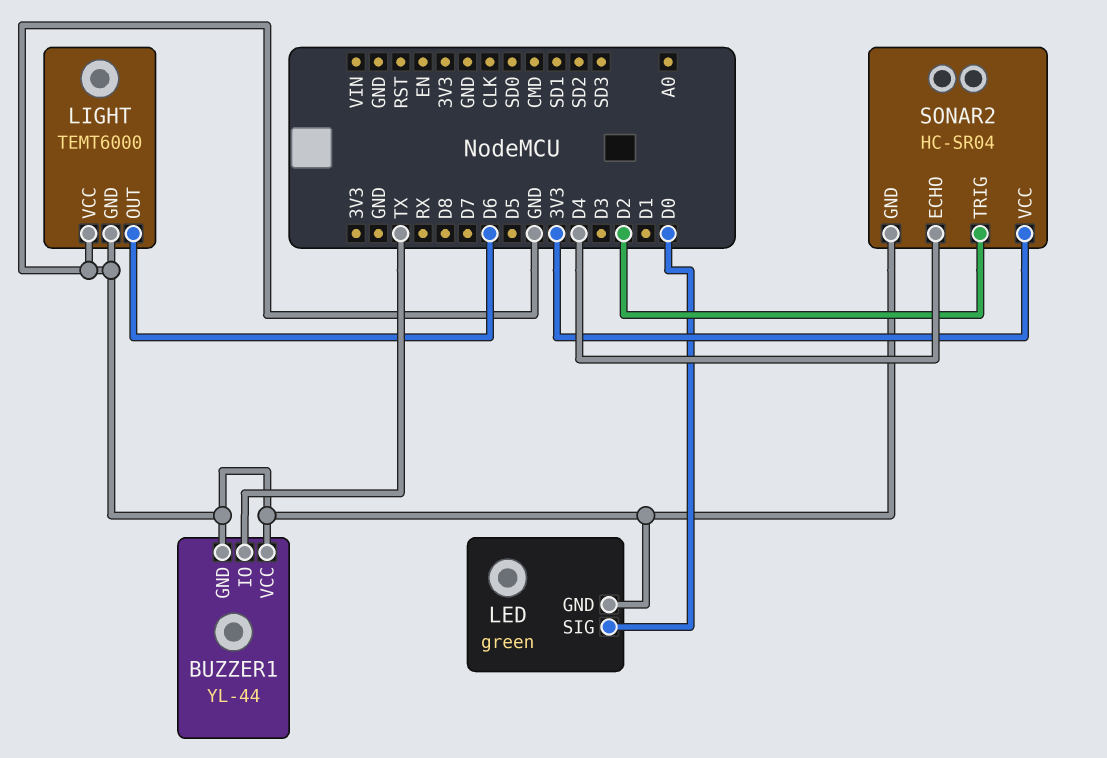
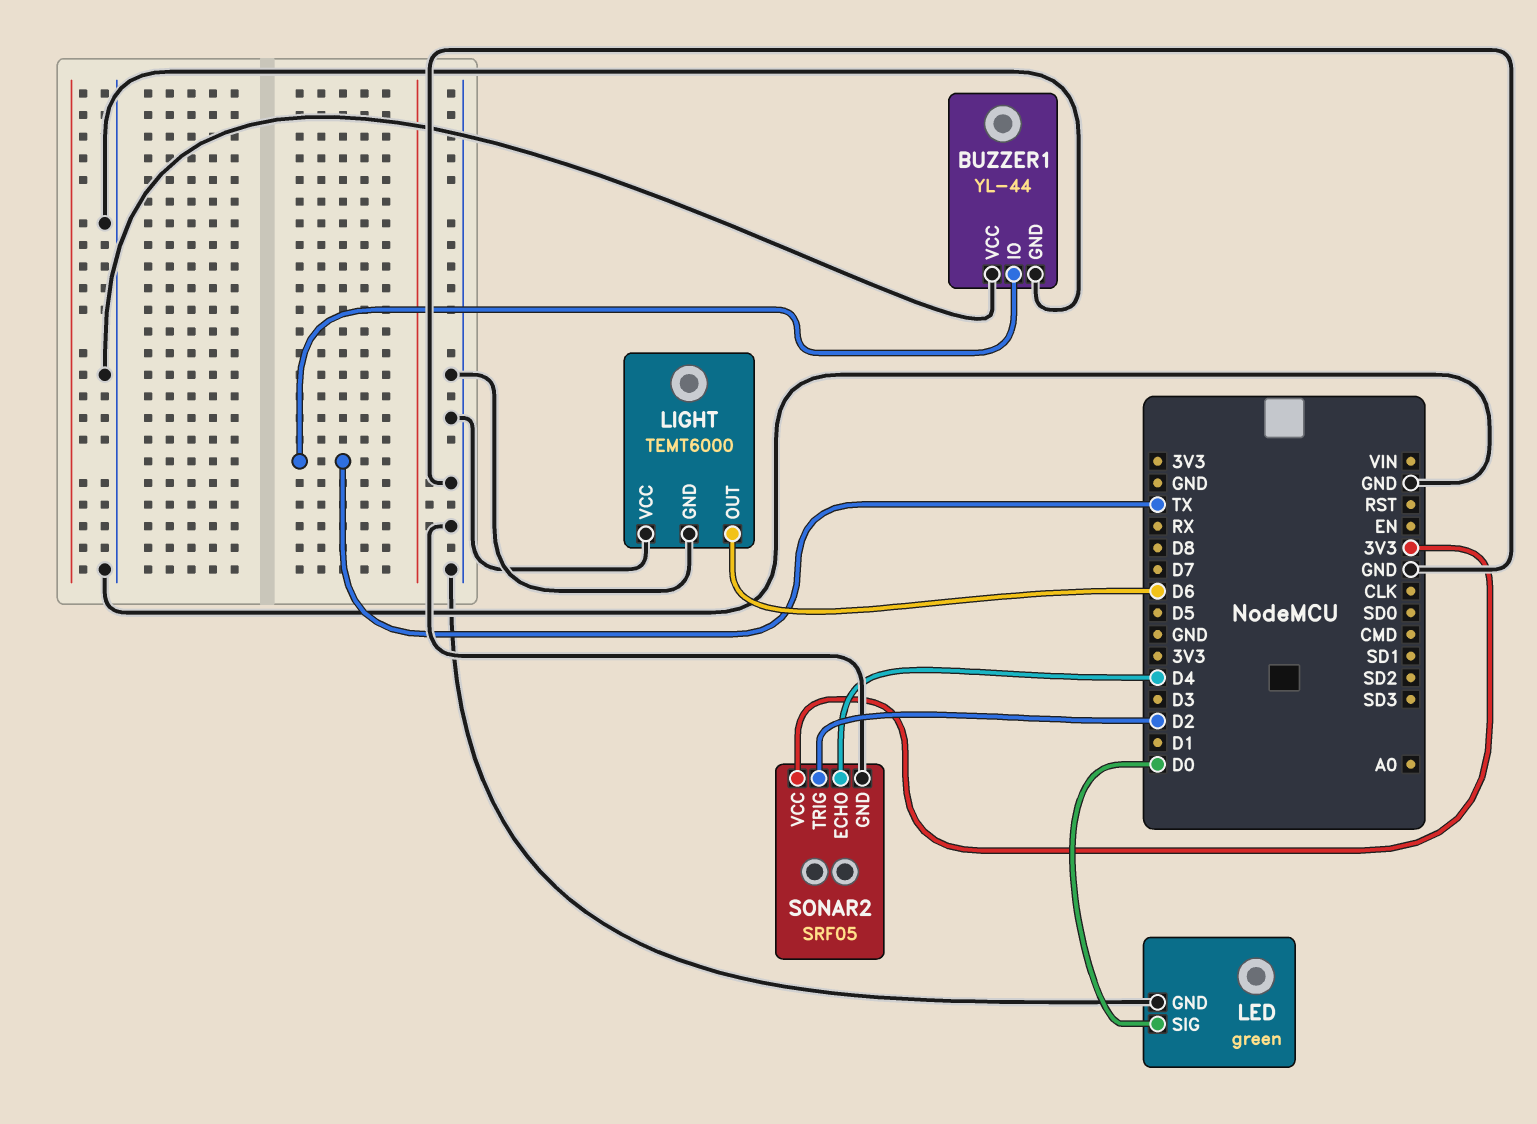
SONAR2: HC-SR04 -> SRF05

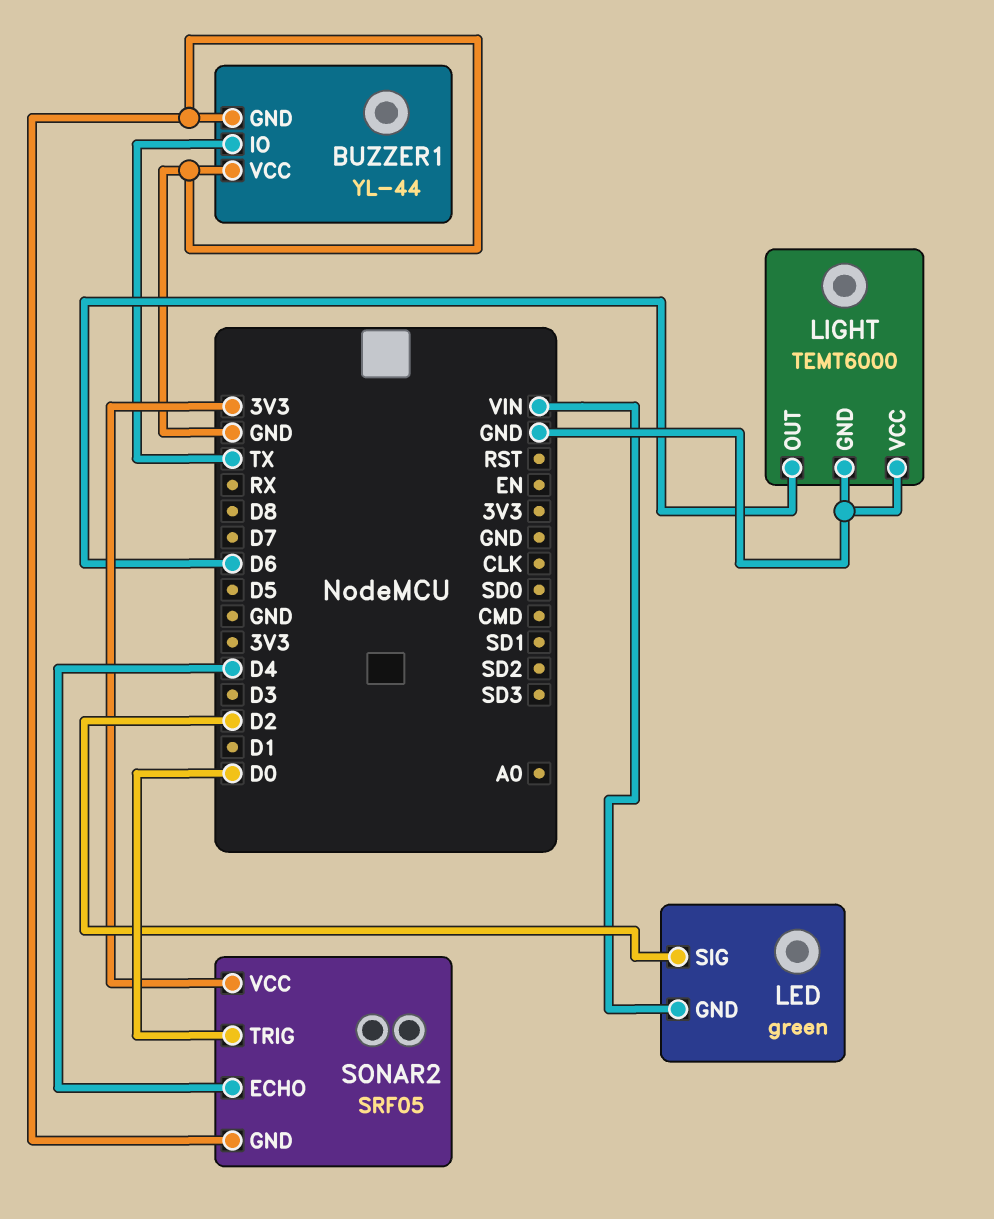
LED pin GND: GND -> VIN
LED pin SIG: D0 -> D2
SONAR2 pin TRIG: D2 -> D0

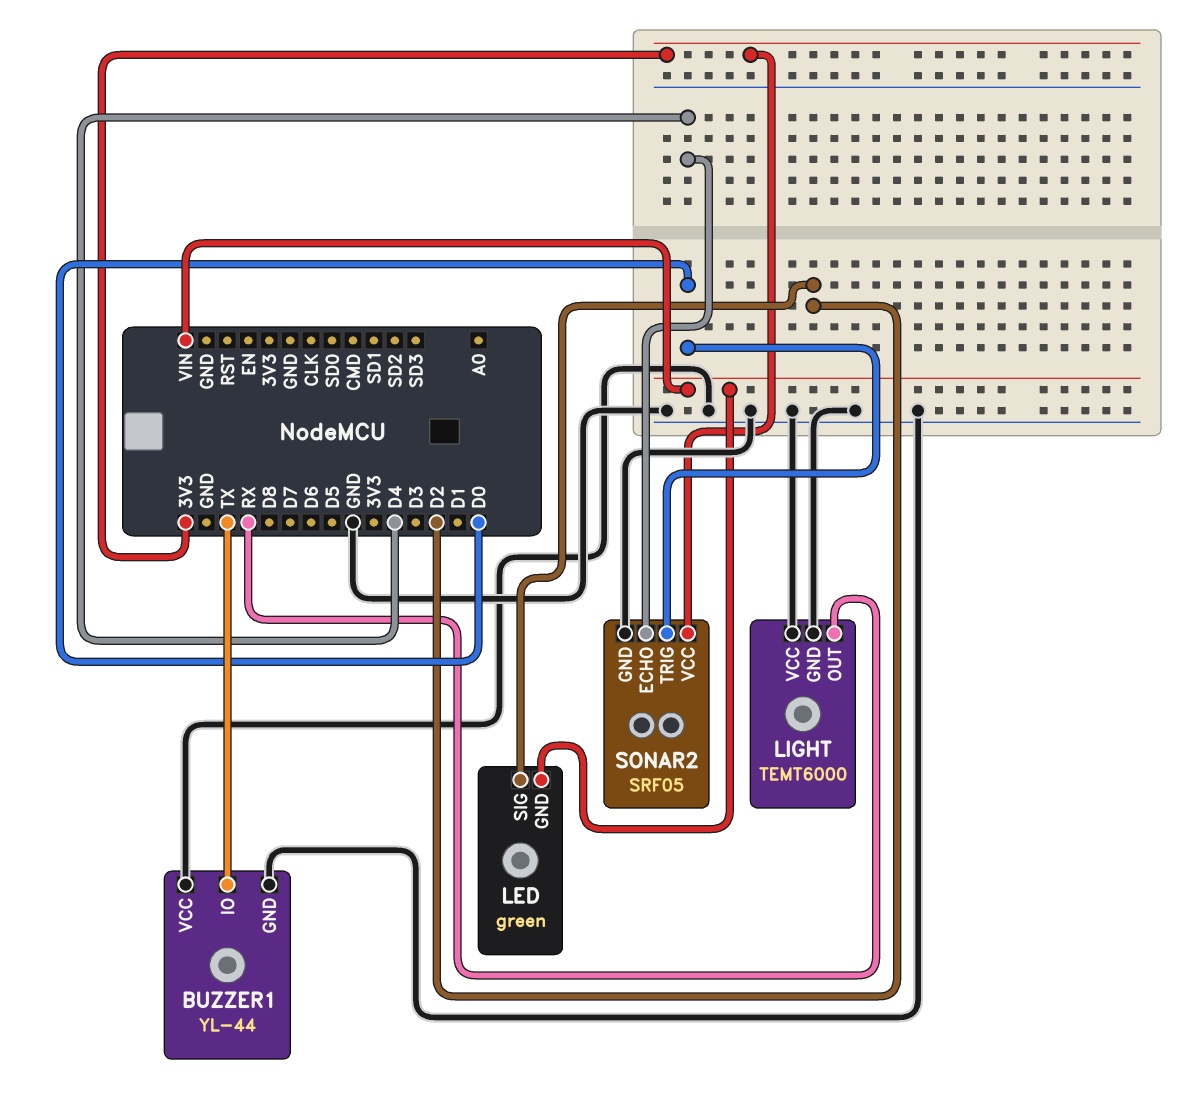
LIGHT pin OUT: D6 -> RX

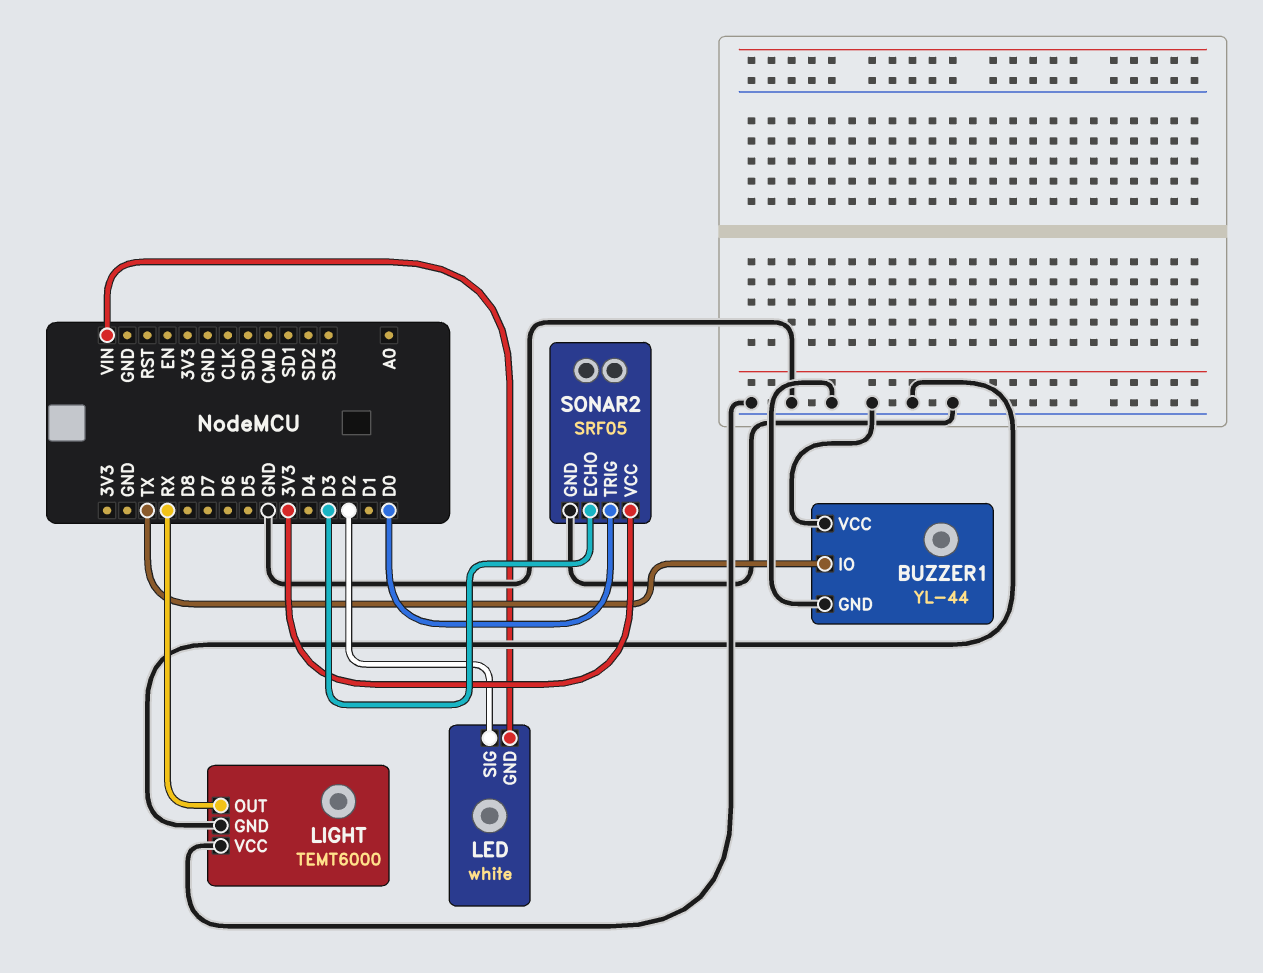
LED: green -> white
SONAR2 pin ECHO: D4 -> D3

